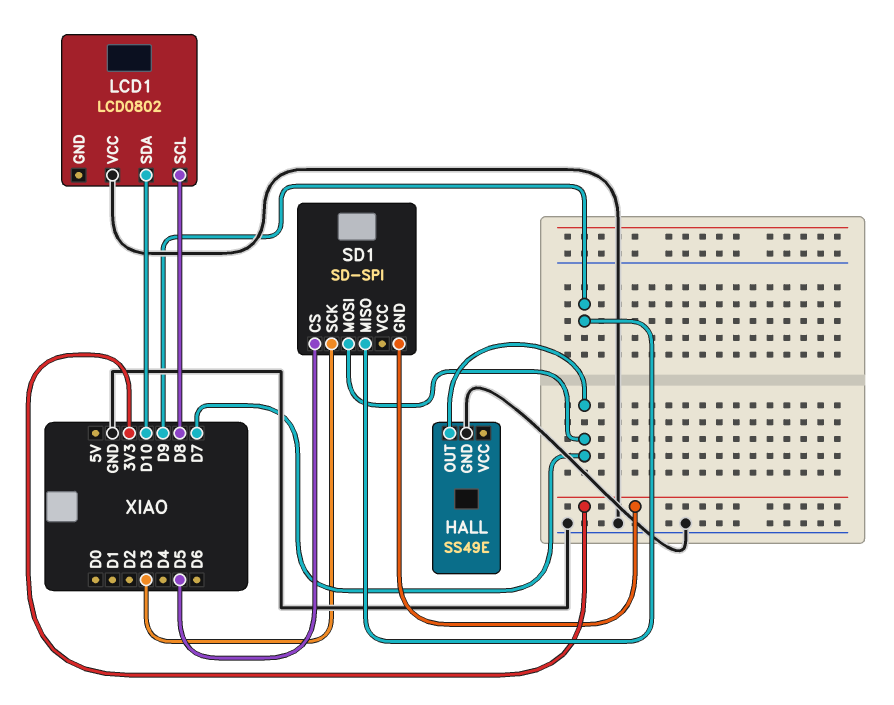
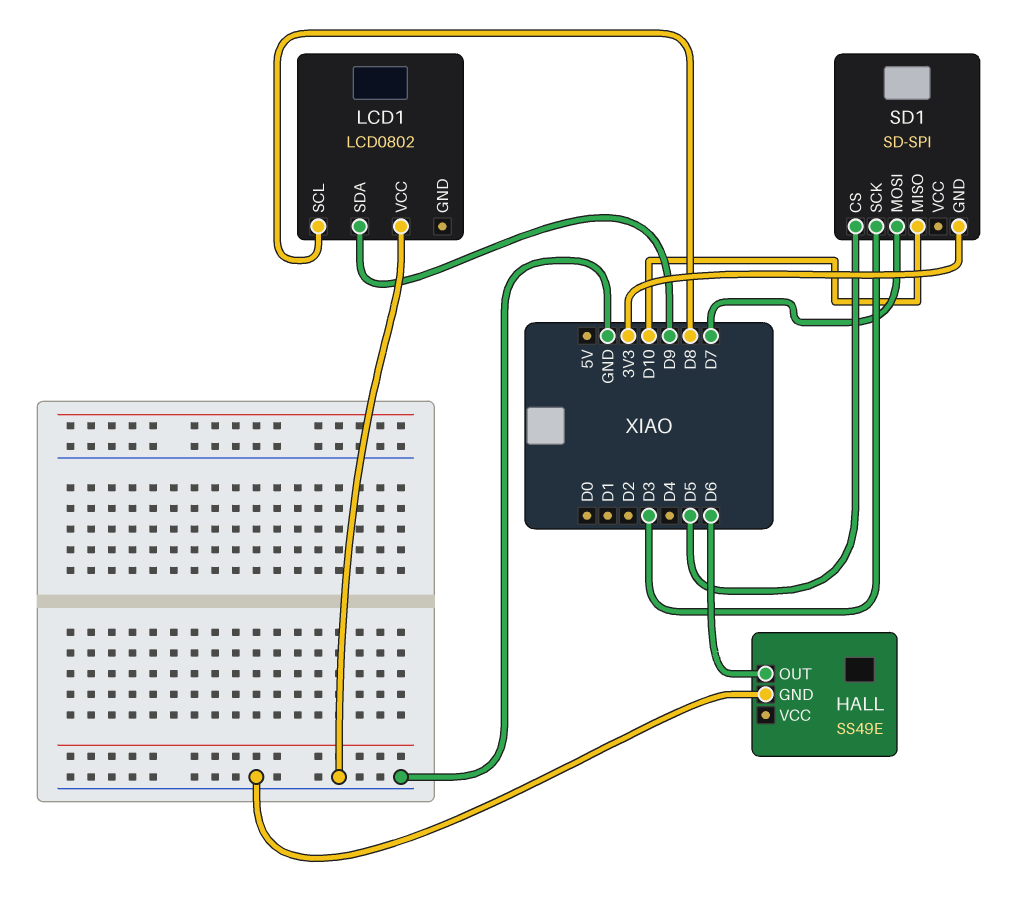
HALL pin OUT: D7 -> D6
LCD1 pin SDA: D10 -> D9
SD1 pin MISO: D9 -> D10

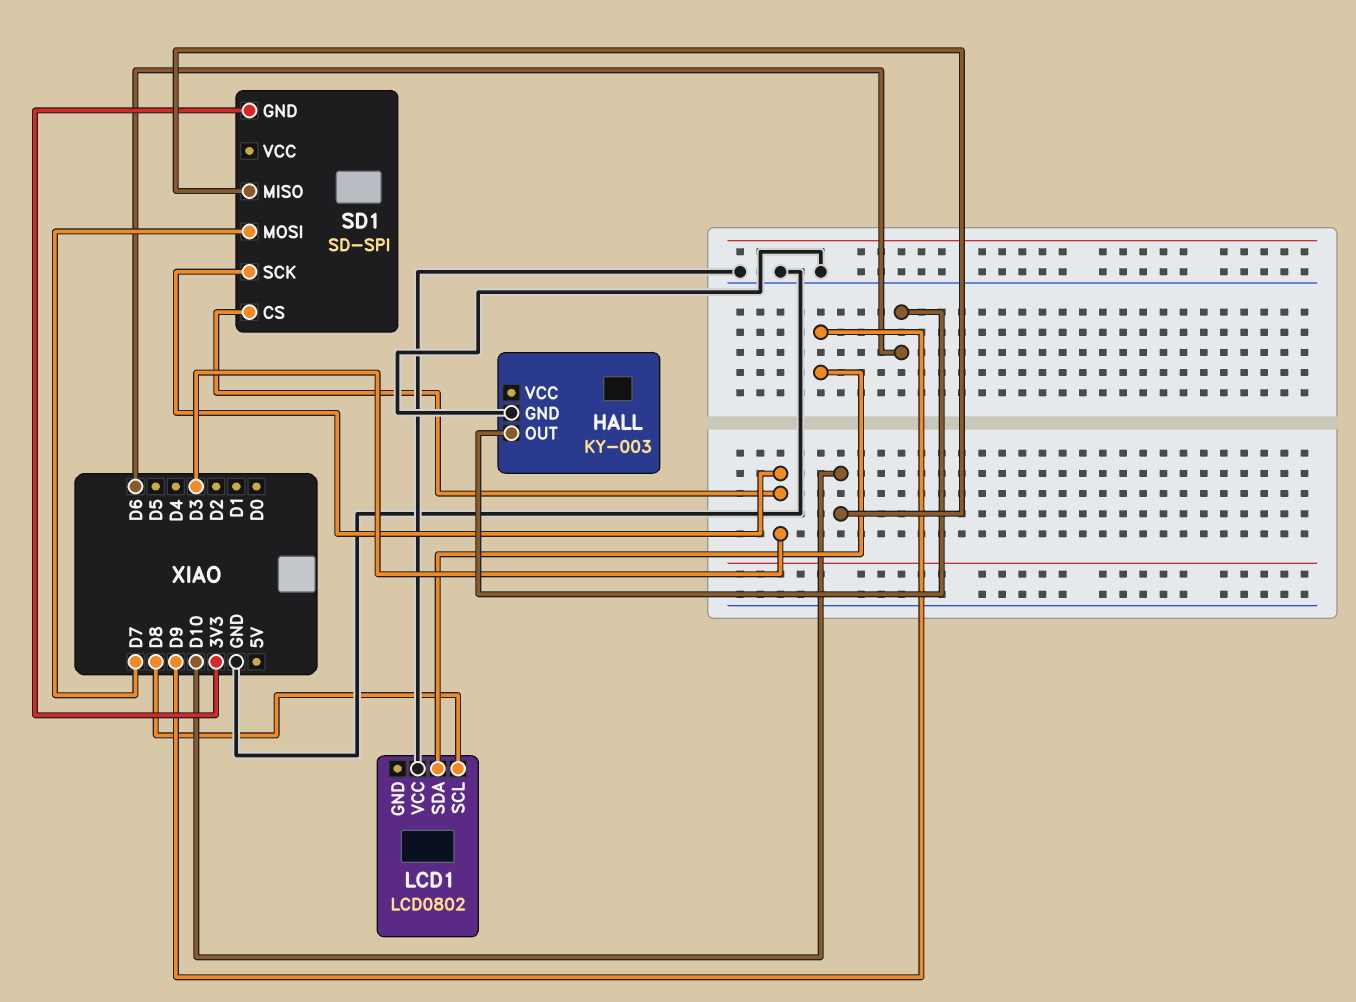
HALL: SS49E -> KY-003
SD1 pin CS: D5 -> D3

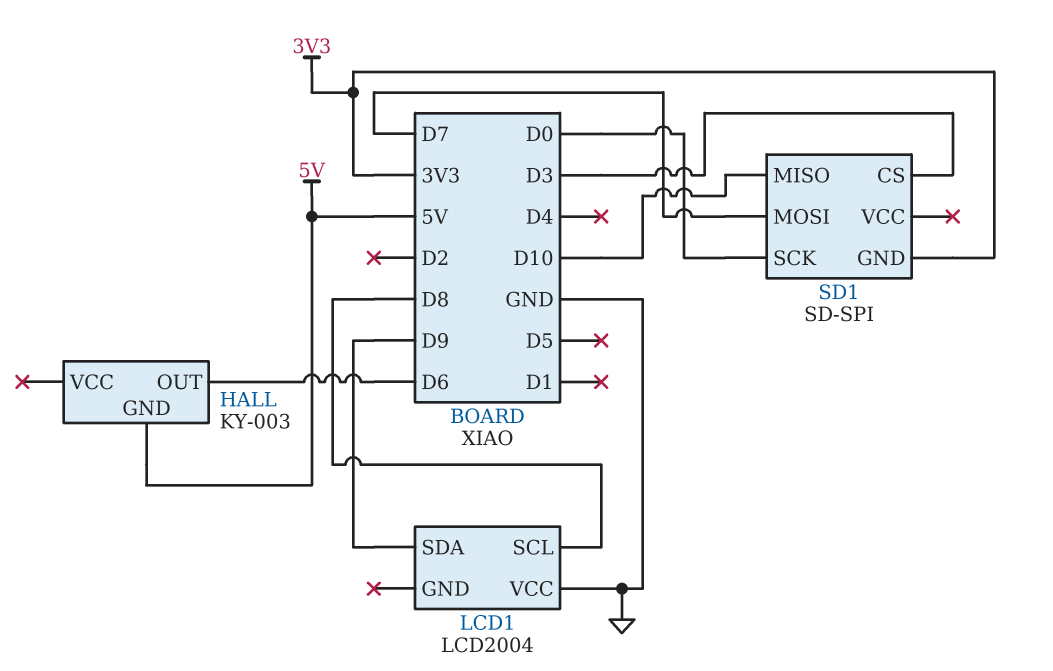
HALL pin GND: GND -> 5V
LCD1: LCD0802 -> LCD2004
SD1 pin SCK: D3 -> D0

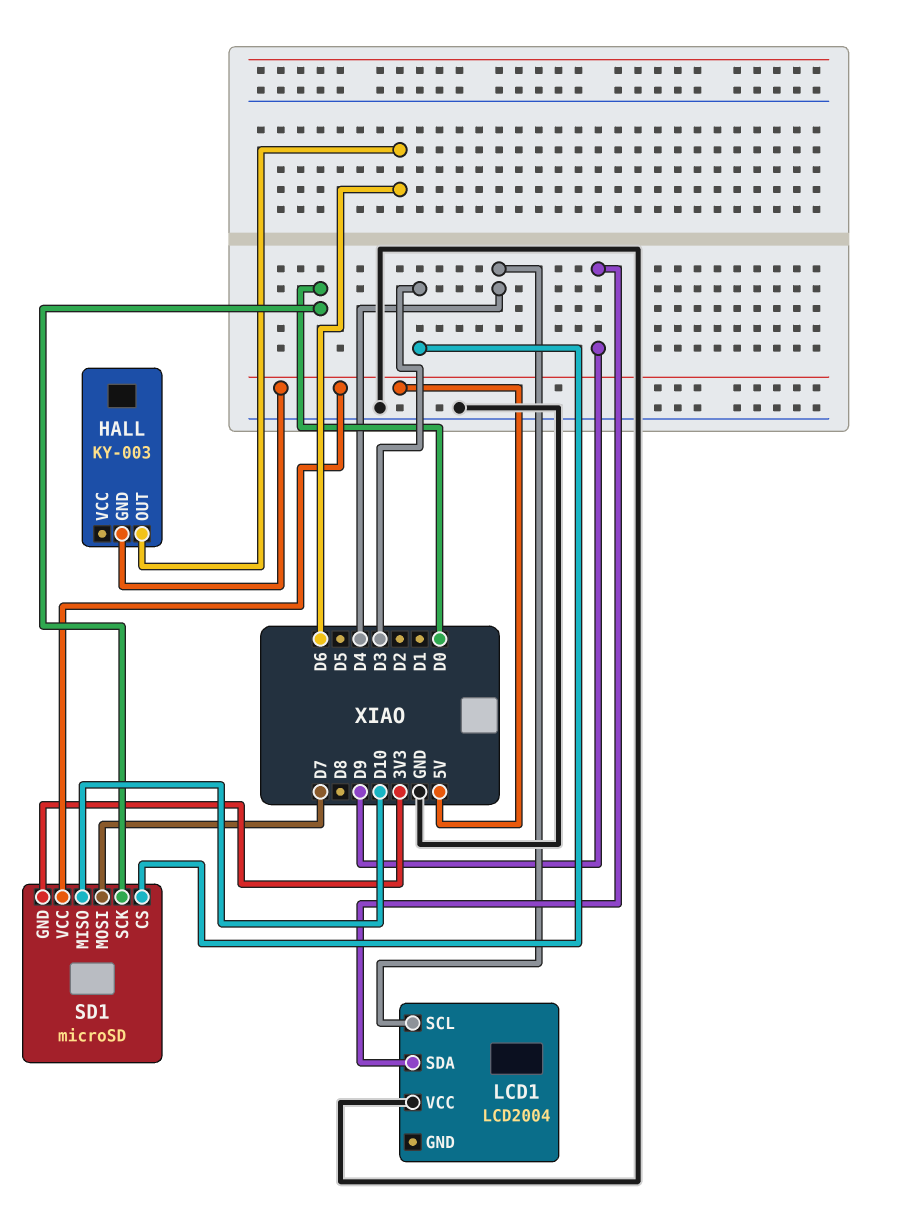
LCD1 pin SCL: D8 -> D4
SD1: SD-SPI -> microSD
SD1 pin VCC: none -> 5V

